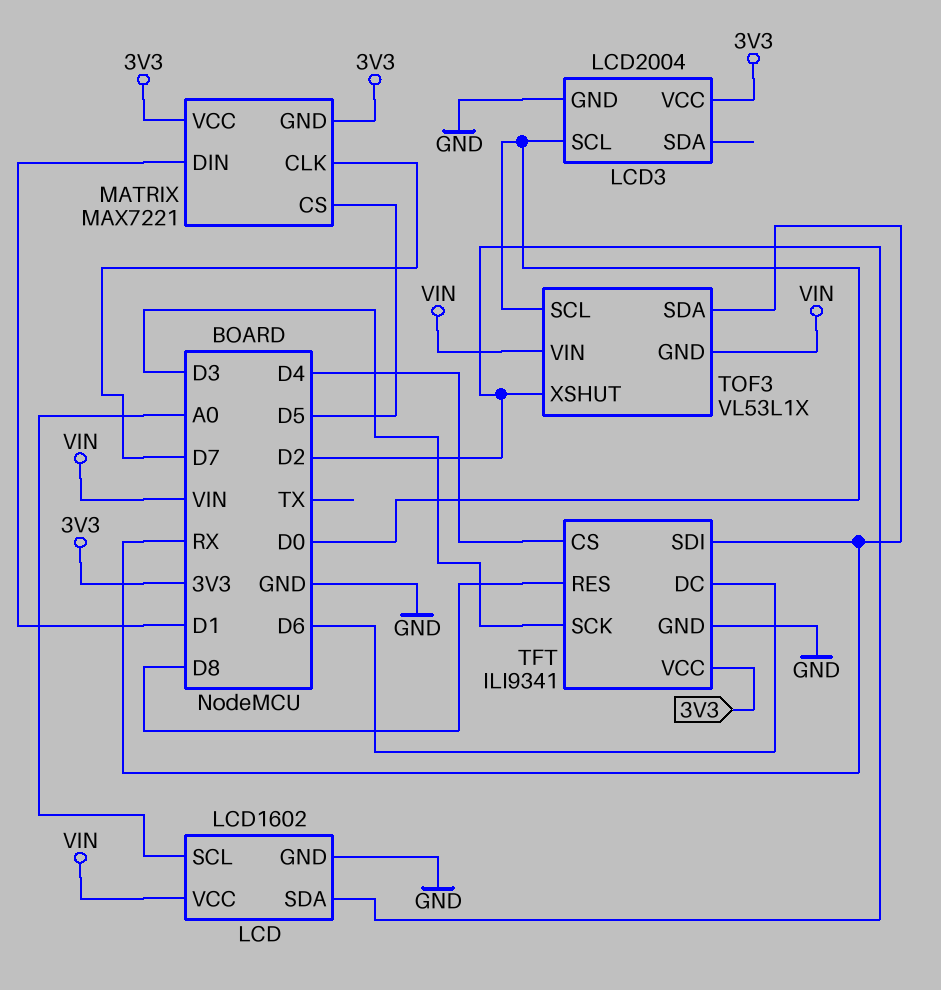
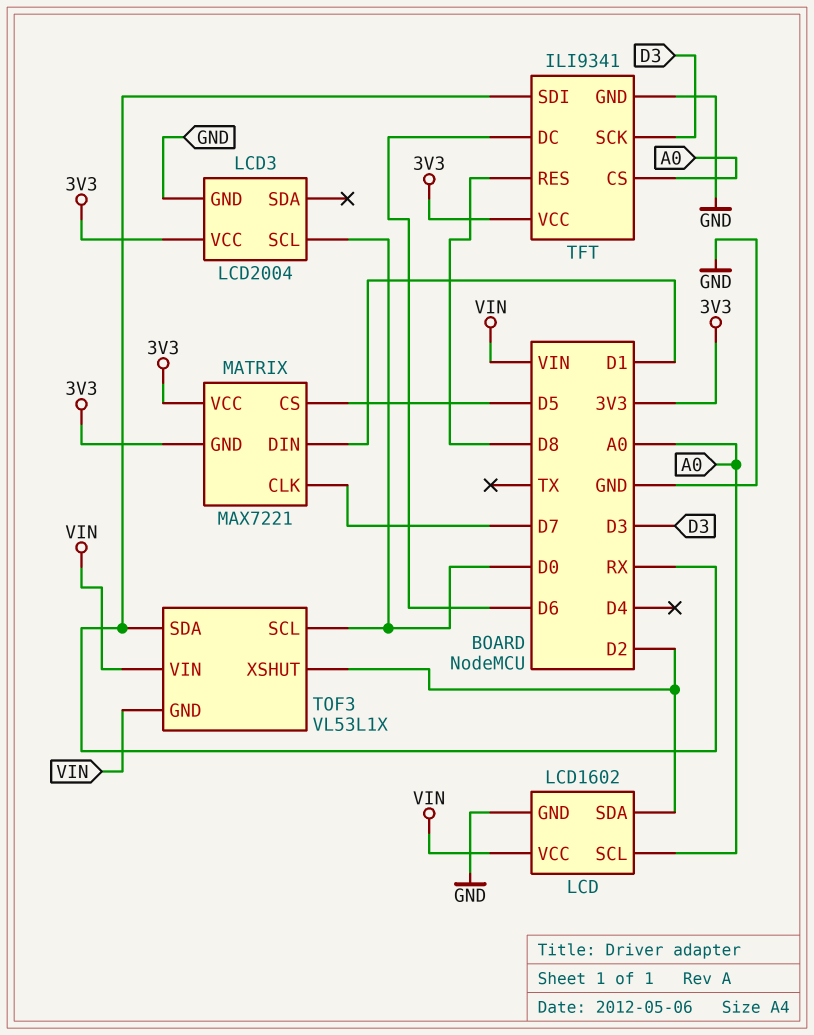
TFT pin CS: D4 -> A0

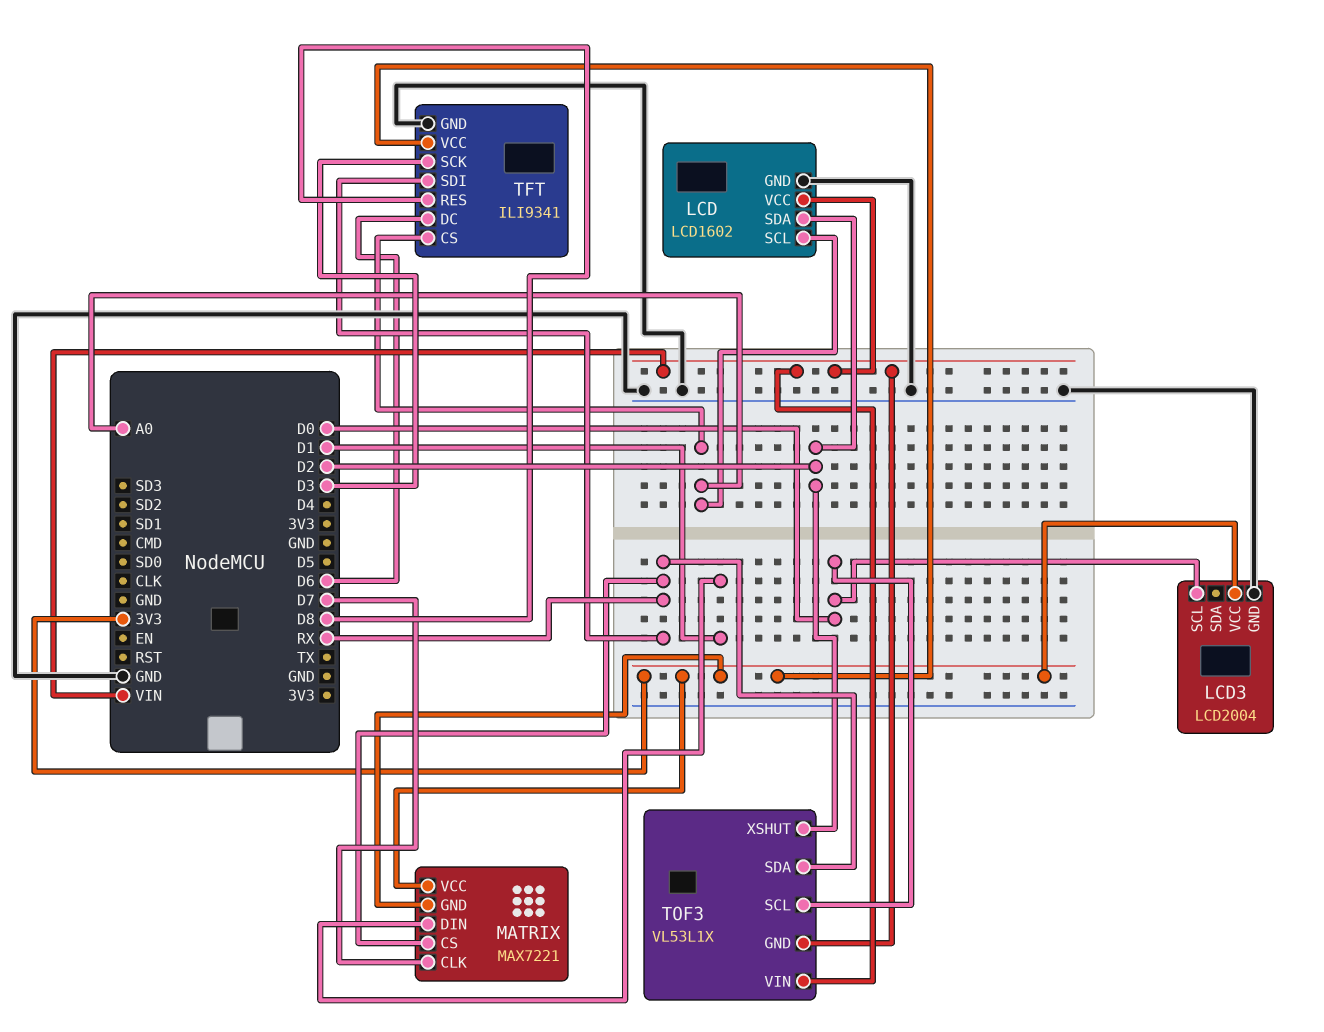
MATRIX pin CS: D5 -> RX

